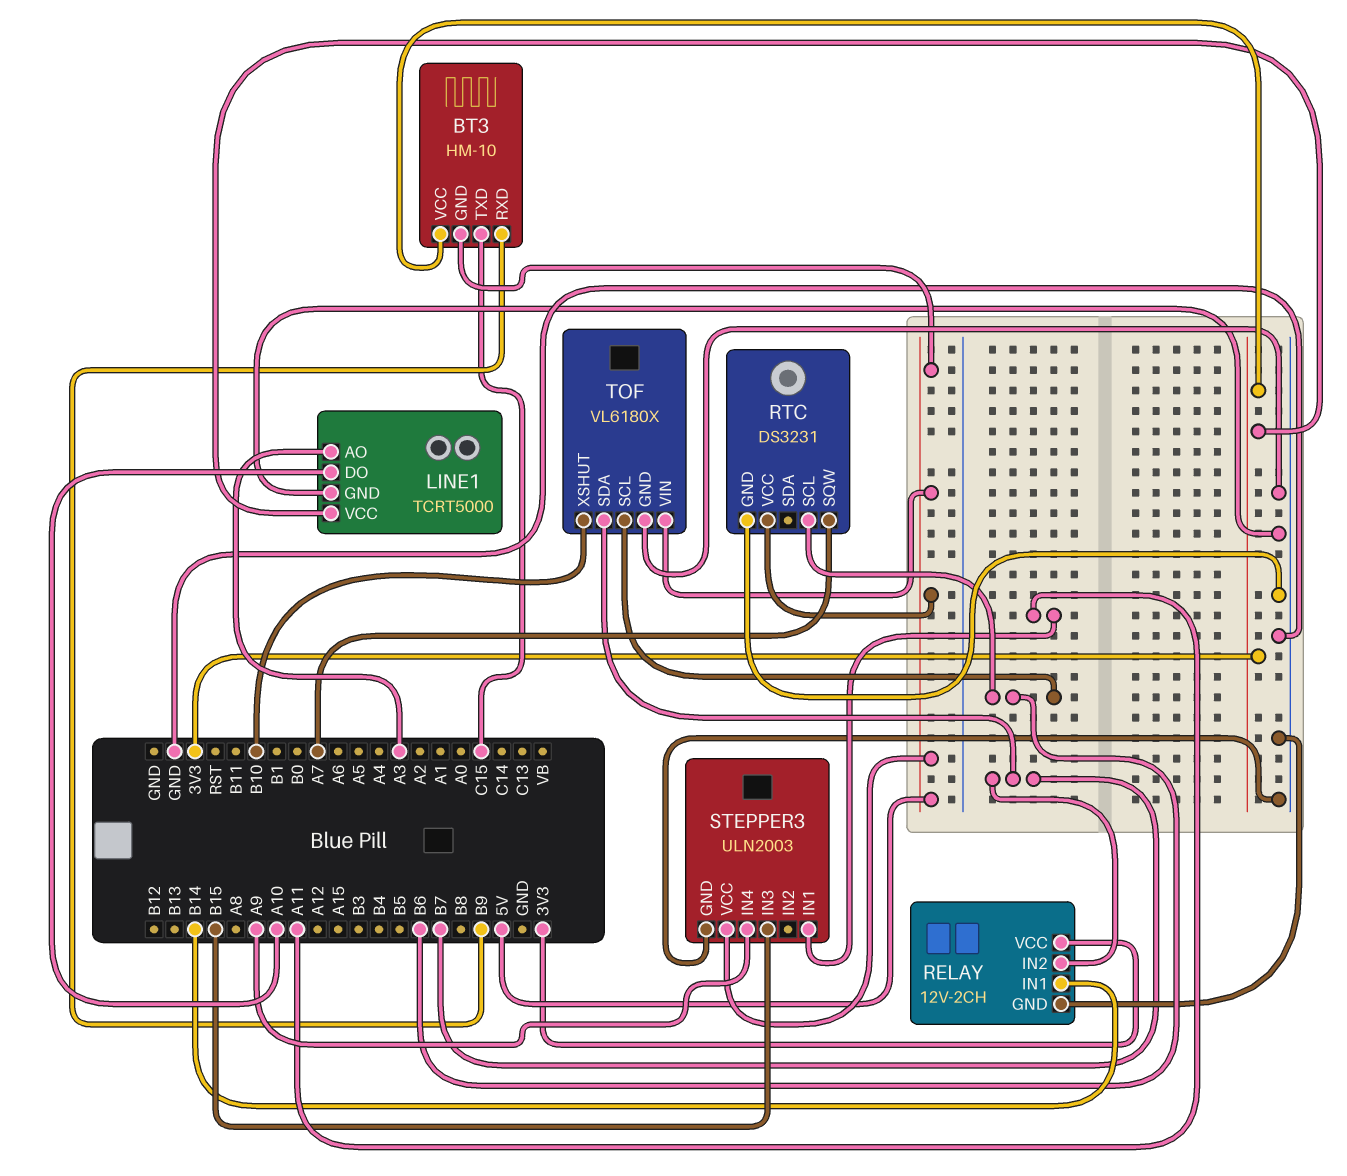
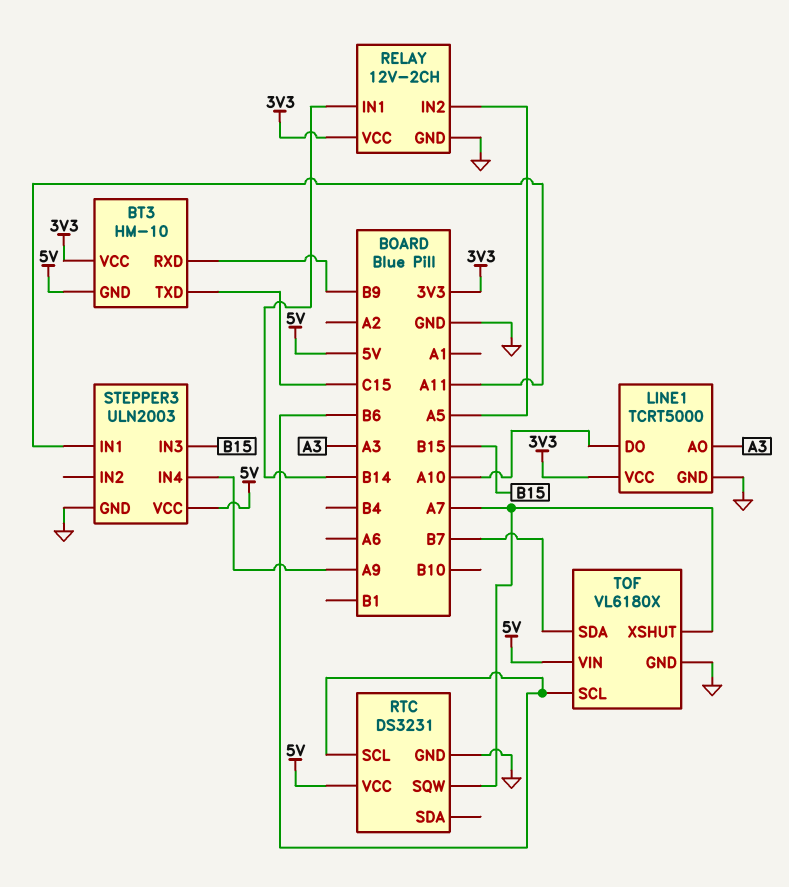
RELAY pin IN2: B7 -> A5
TOF pin XSHUT: B10 -> A7

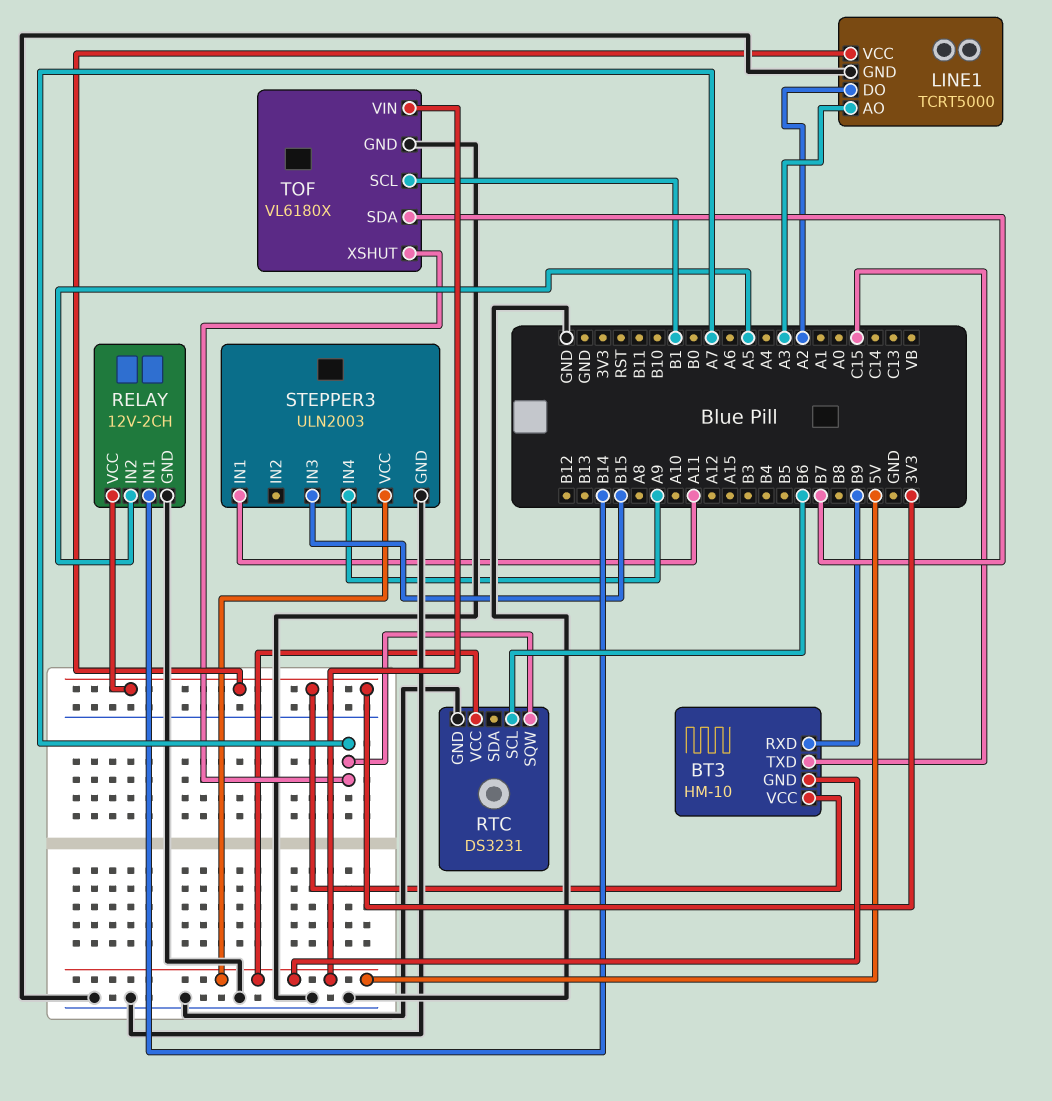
LINE1 pin DO: A10 -> A2
TOF pin SCL: B6 -> B1

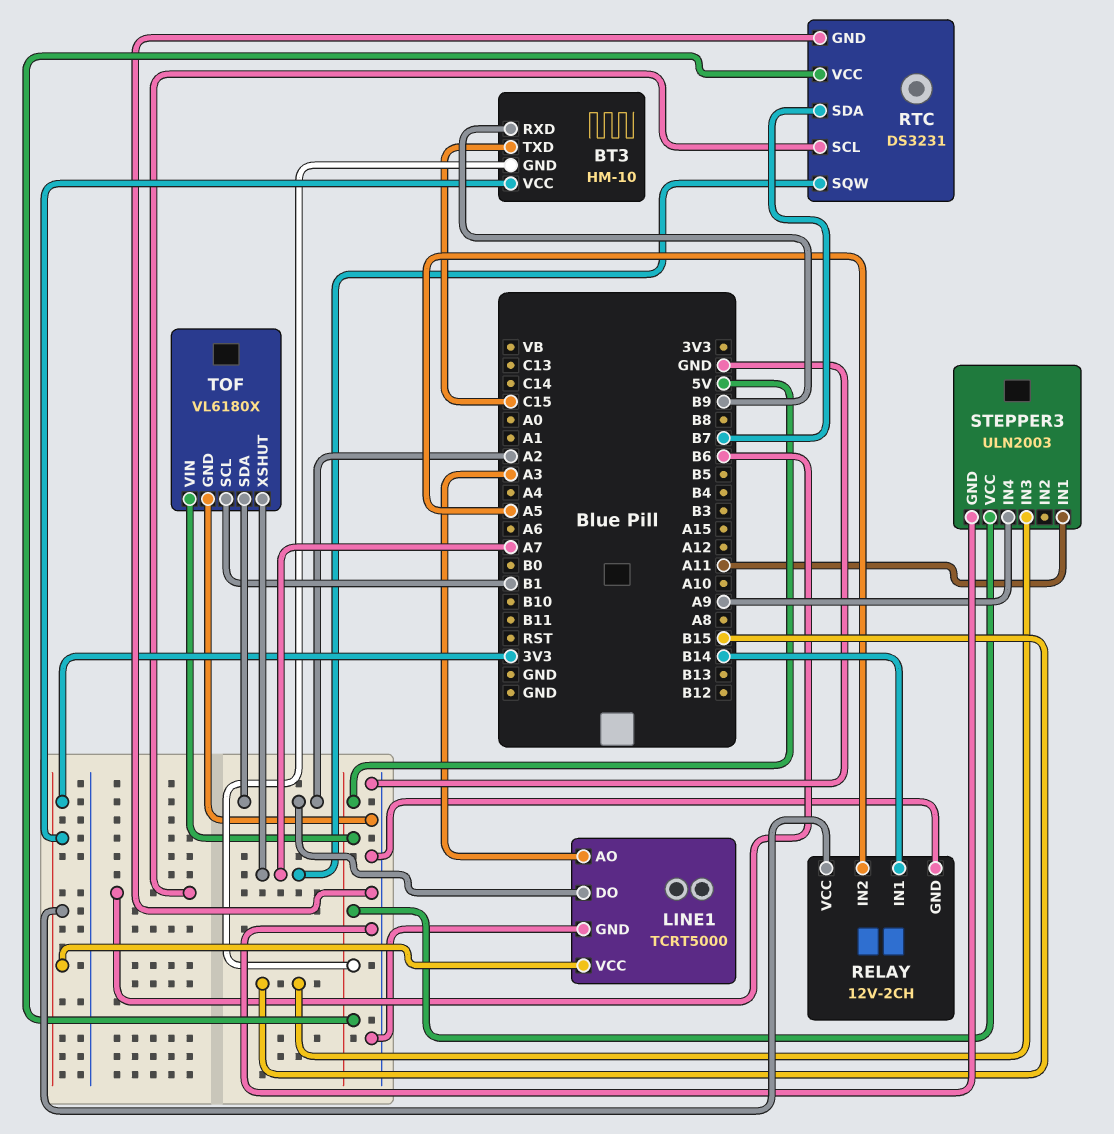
RTC pin SDA: none -> B7
TOF pin SDA: B7 -> A2

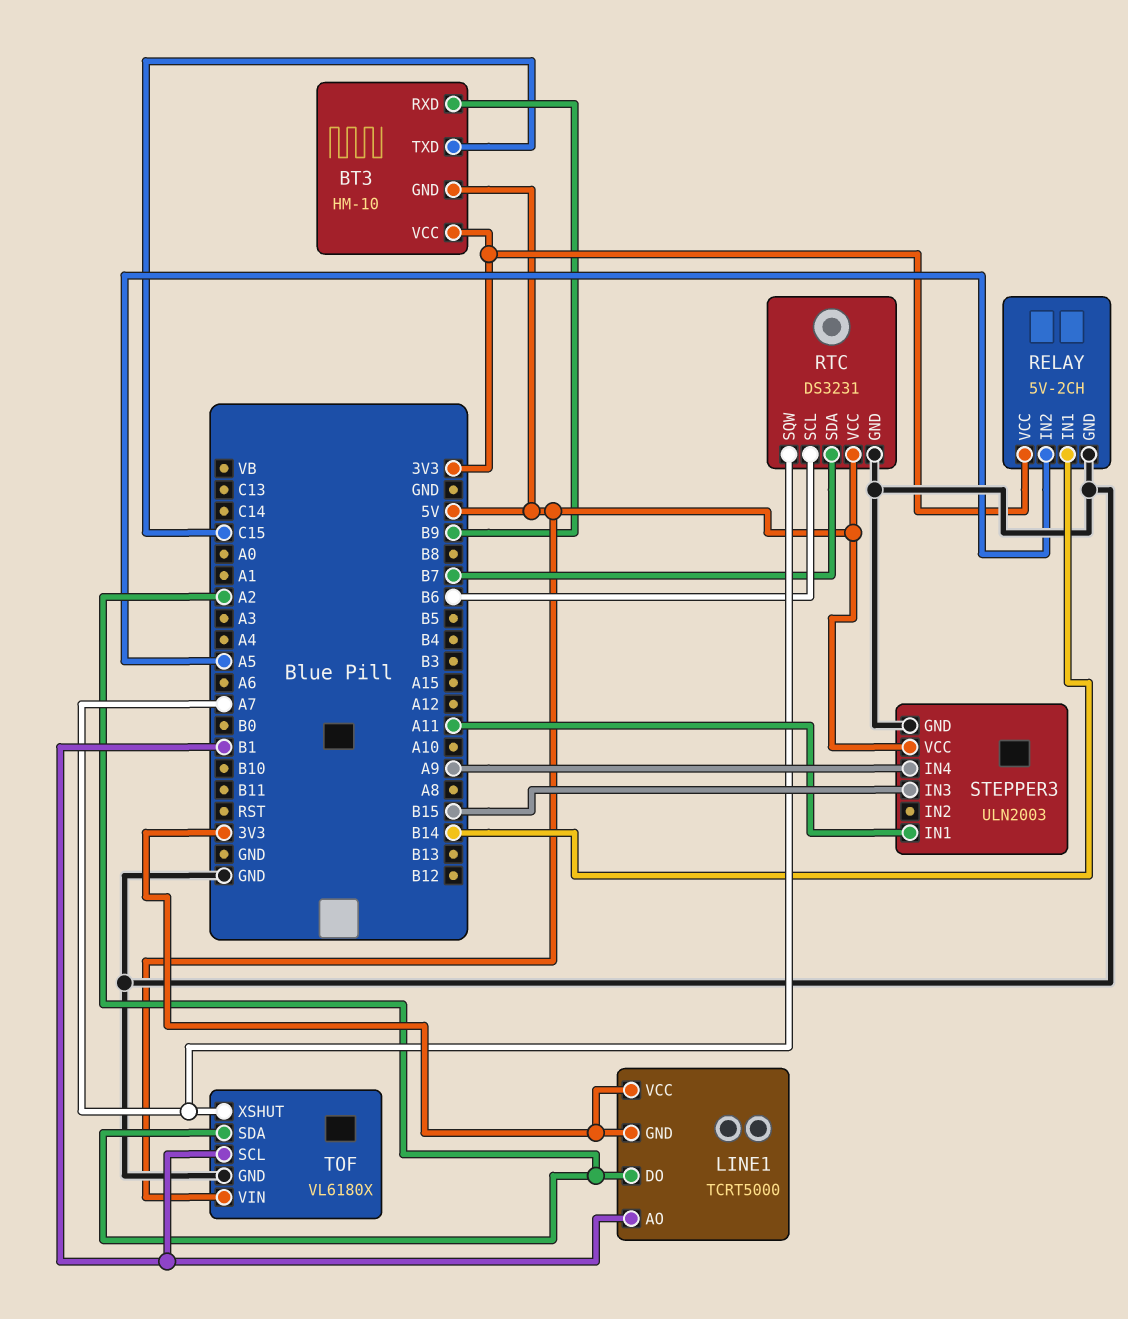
LINE1 pin AO: A3 -> B1
LINE1 pin GND: GND -> 3V3
RELAY: 12V-2CH -> 5V-2CH

